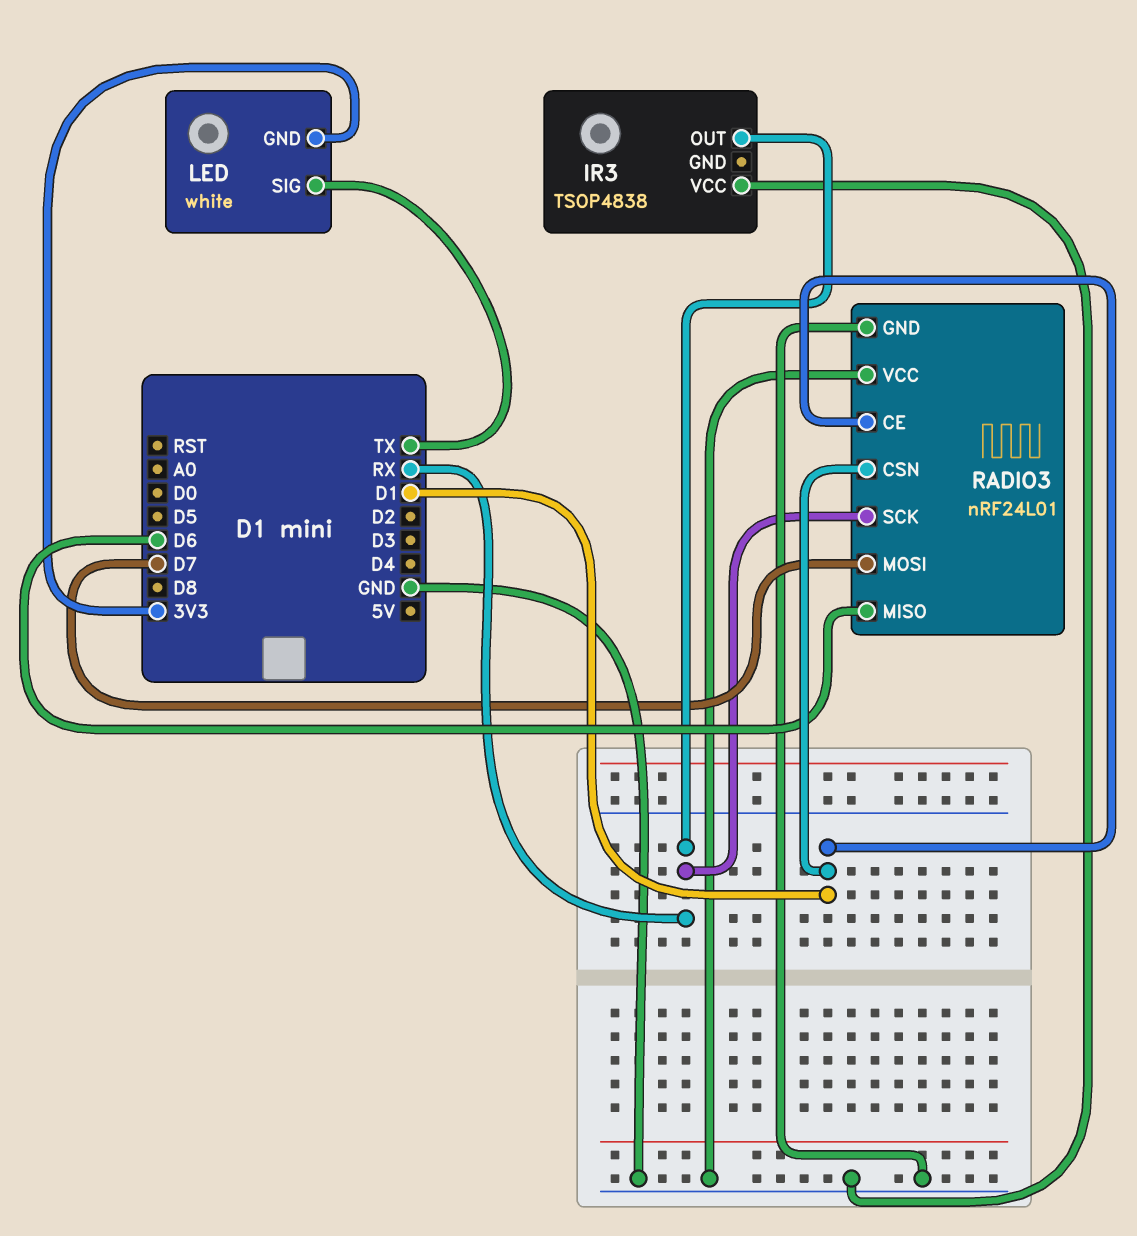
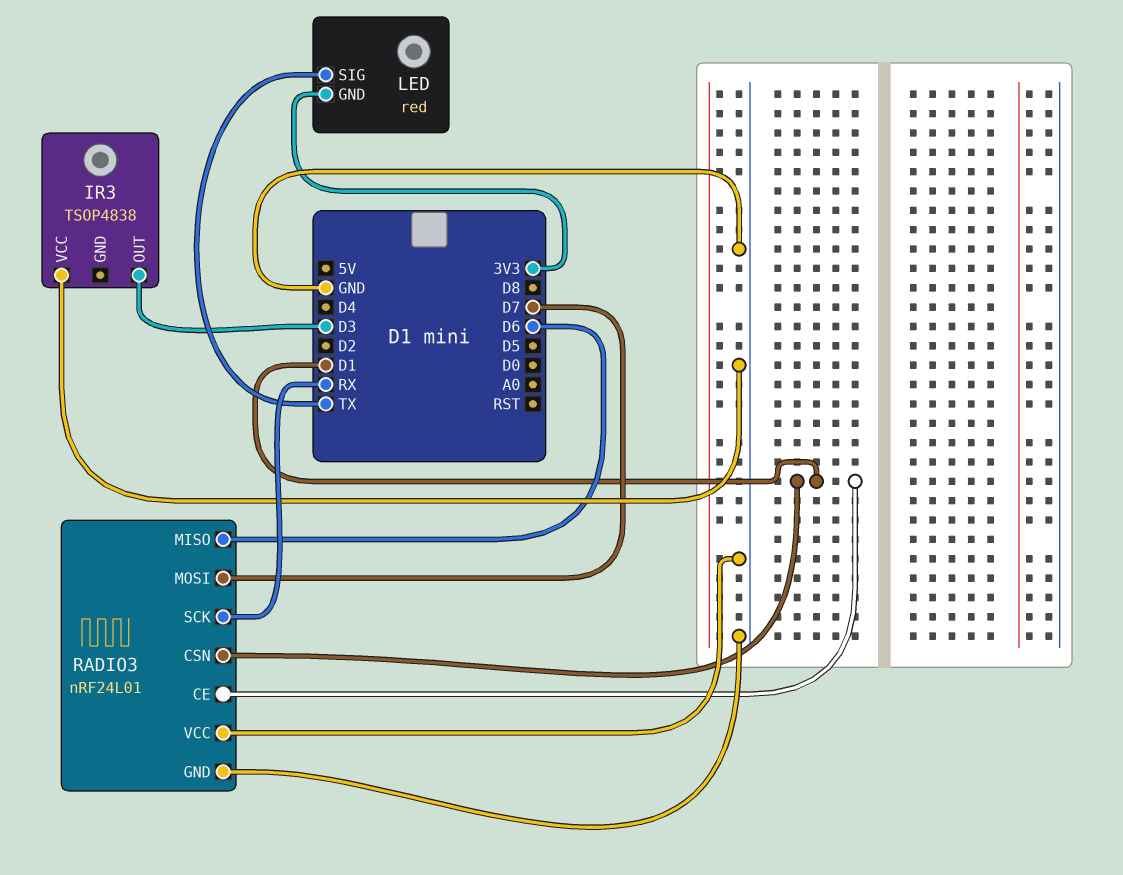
IR3 pin OUT: RX -> D3
LED: white -> red

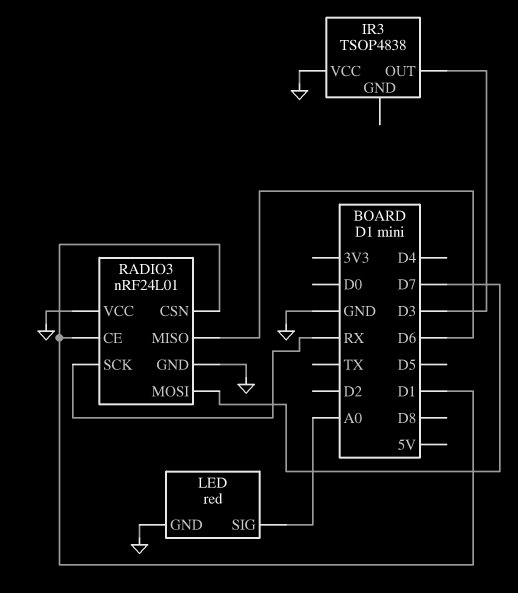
LED pin GND: 3V3 -> GND
LED pin SIG: TX -> A0

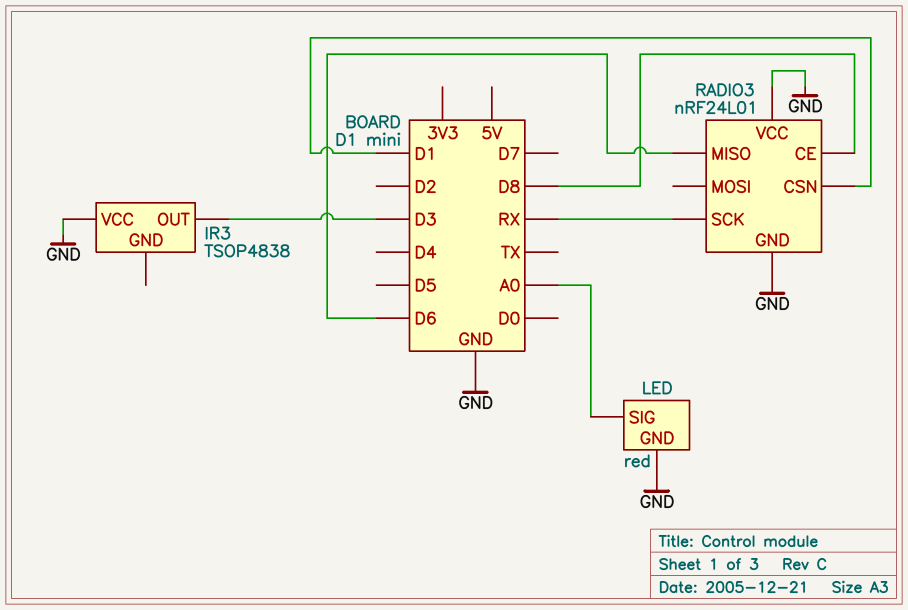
RADIO3 pin CE: D1 -> D8
RADIO3 pin MOSI: D7 -> none

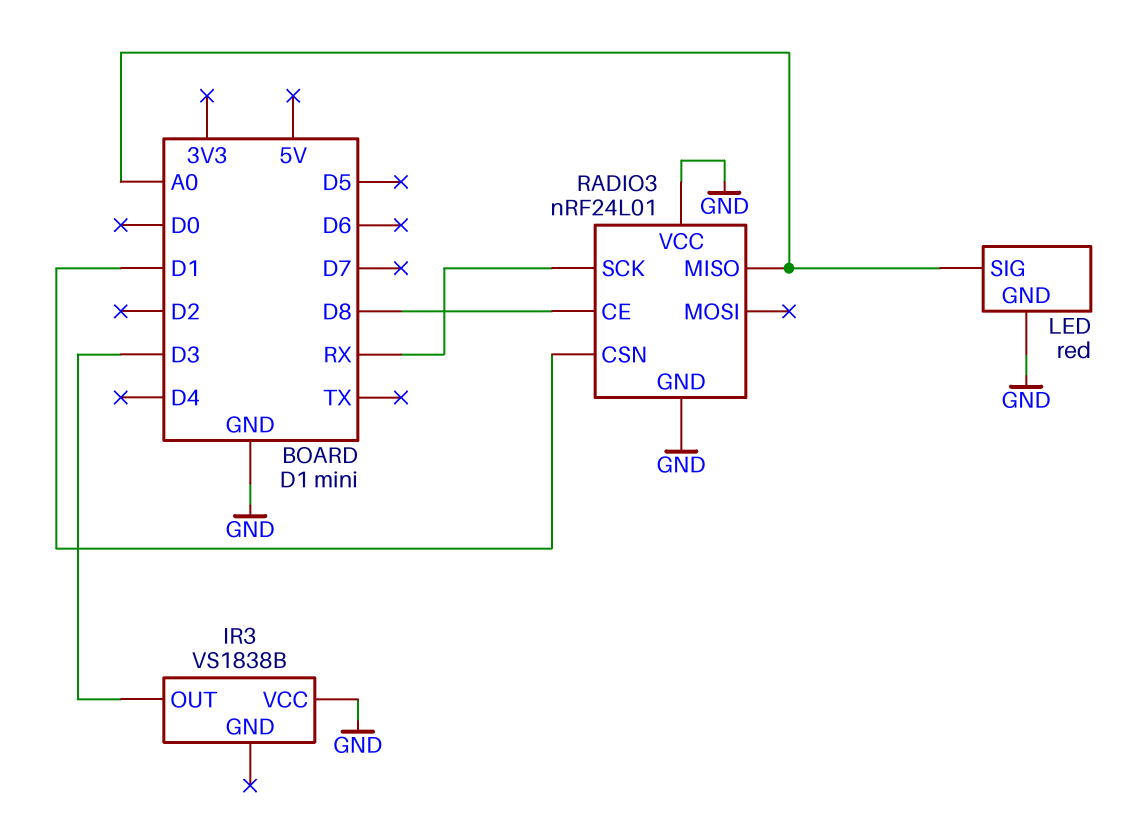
IR3: TSOP4838 -> VS1838B
RADIO3 pin MISO: D6 -> A0

